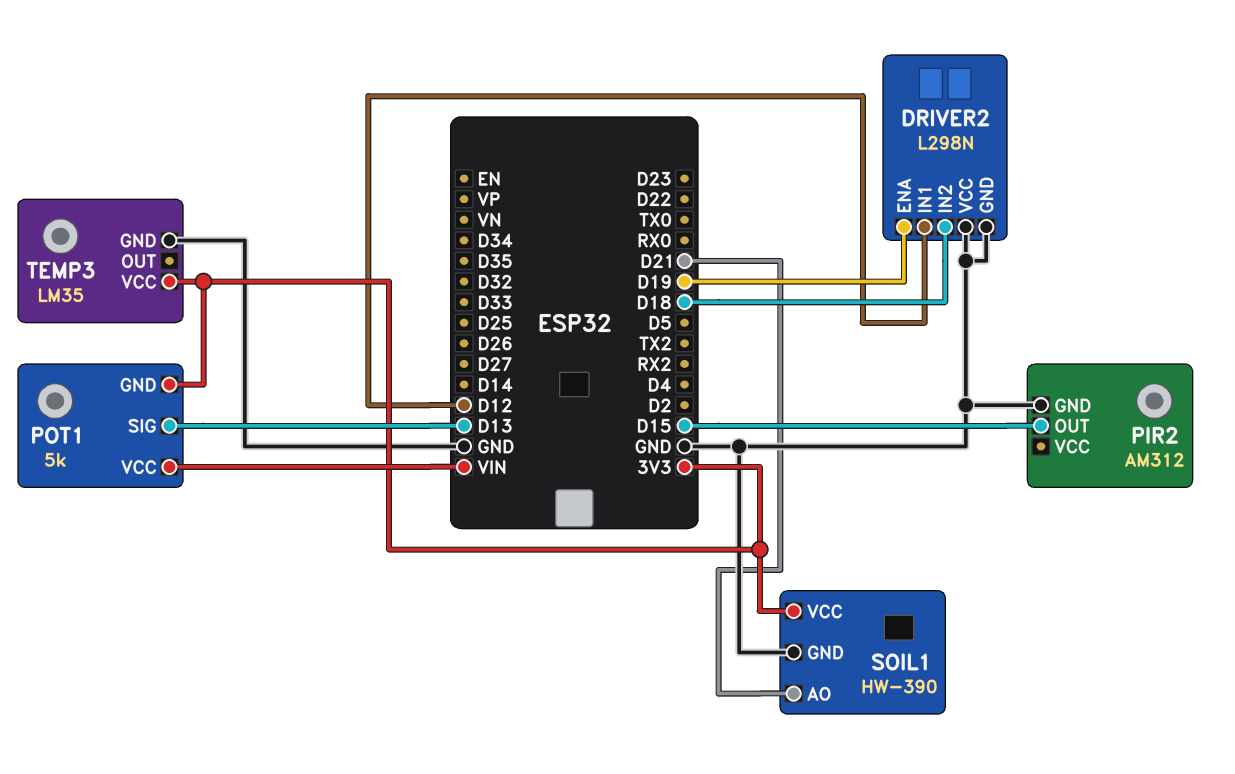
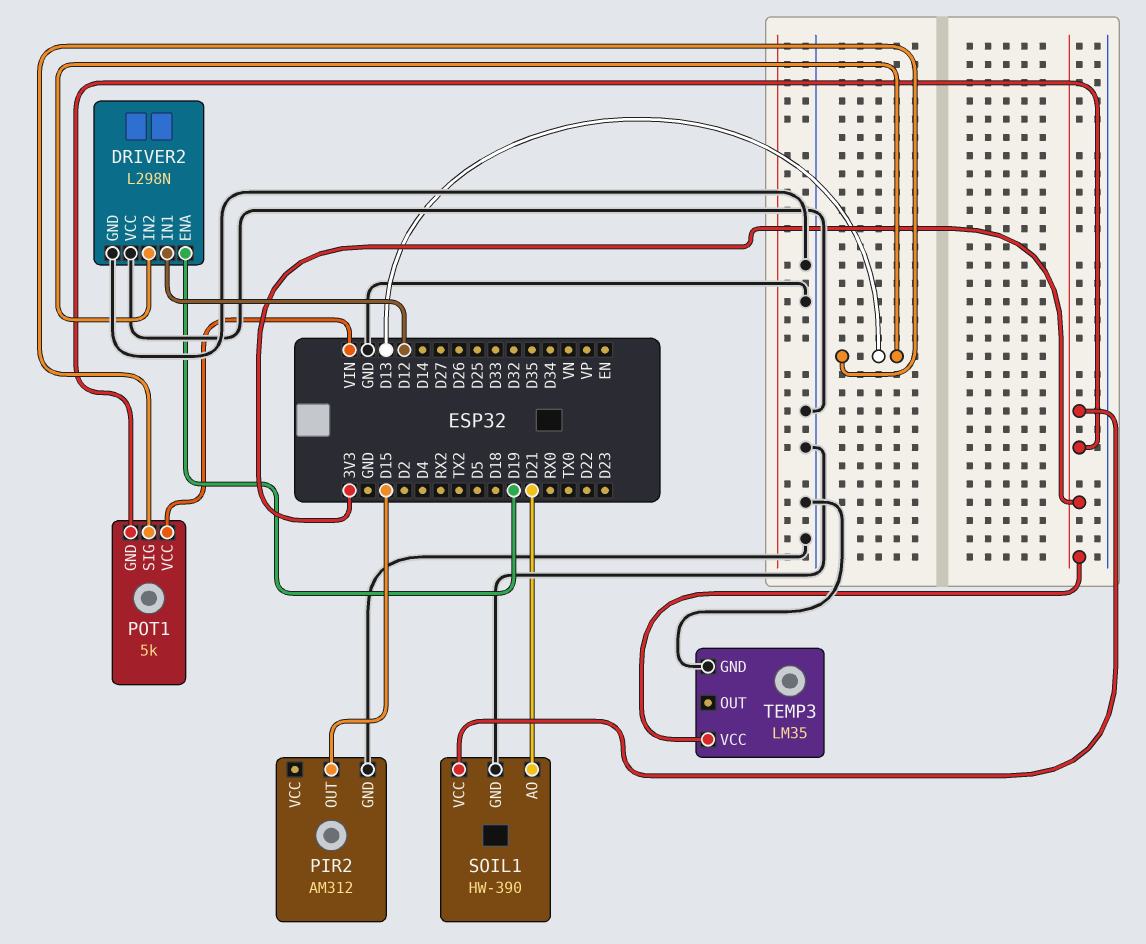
DRIVER2 pin IN2: D18 -> D13

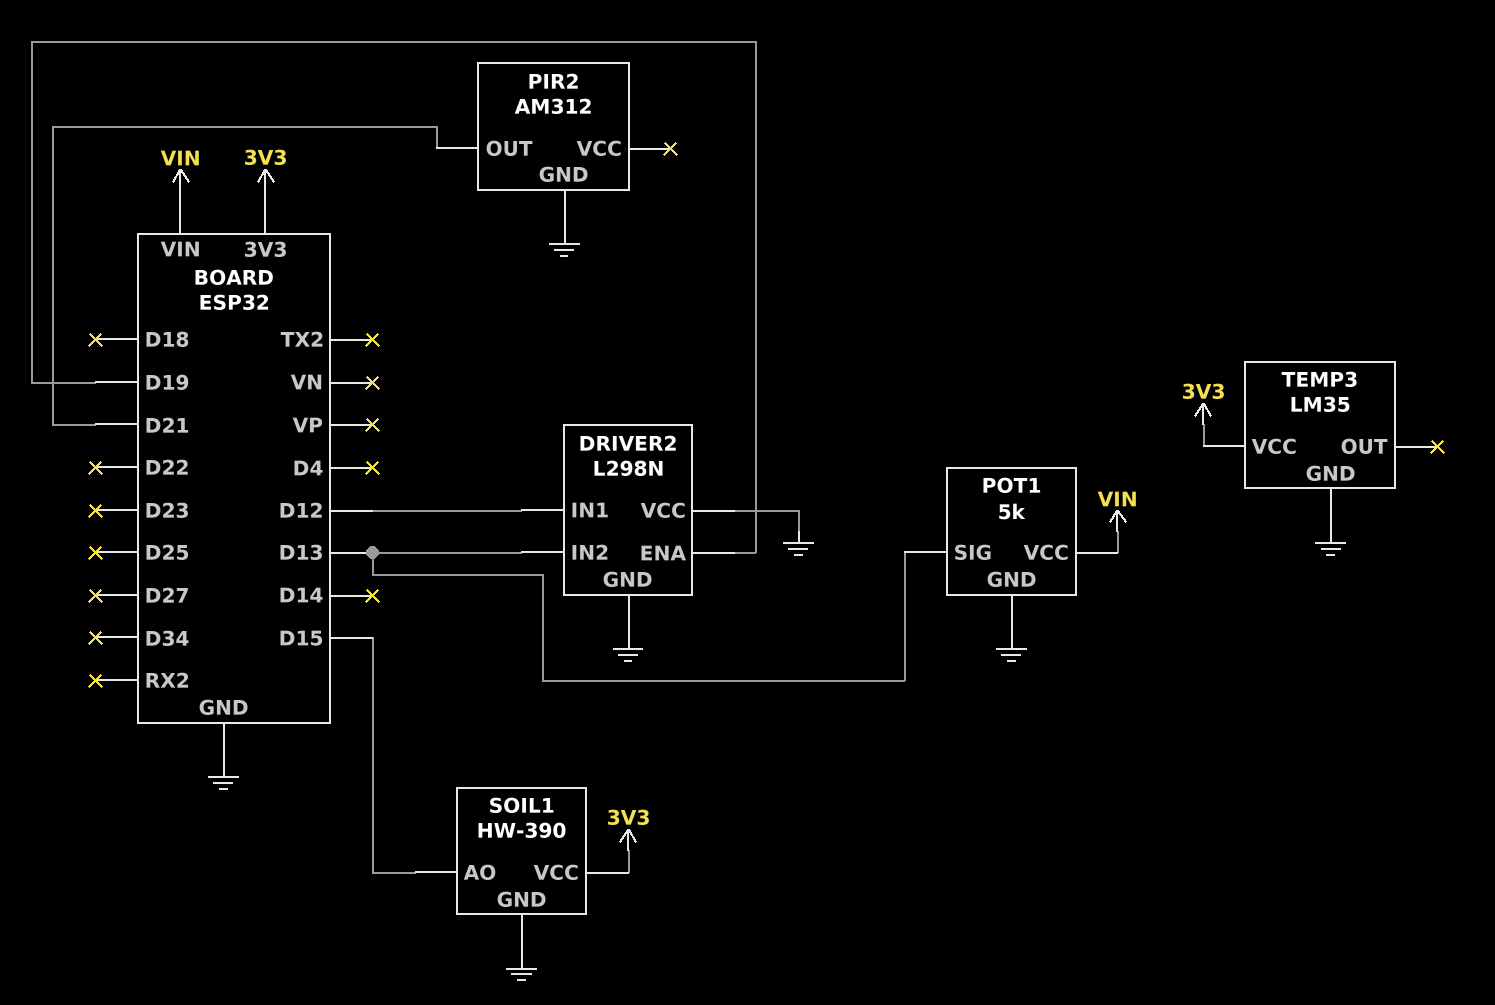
PIR2 pin OUT: D15 -> D21
POT1 pin GND: 3V3 -> GND
SOIL1 pin AO: D21 -> D15

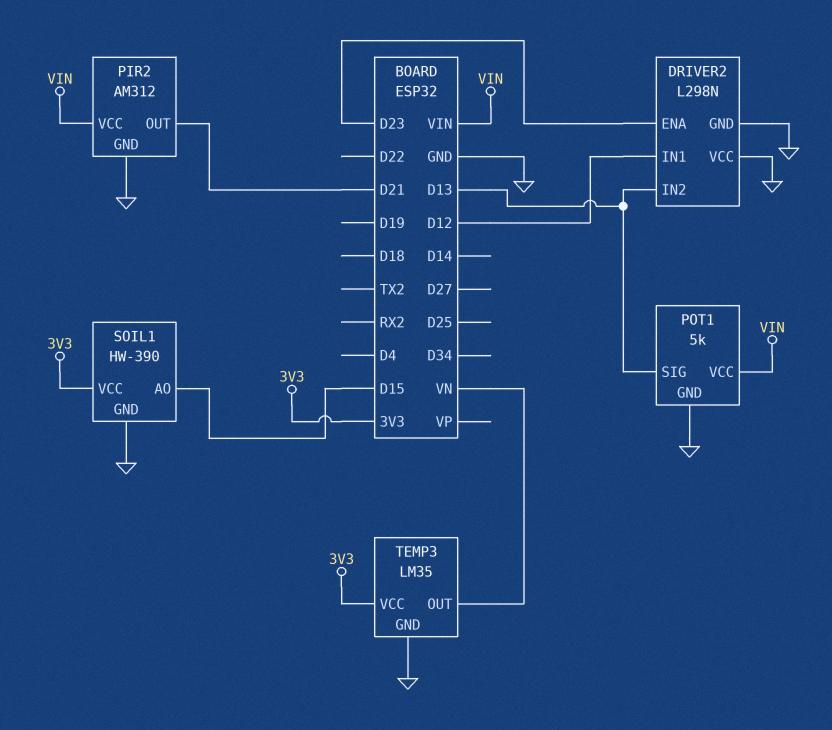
DRIVER2 pin ENA: D19 -> D23
PIR2 pin VCC: none -> VIN
TEMP3 pin OUT: none -> VN

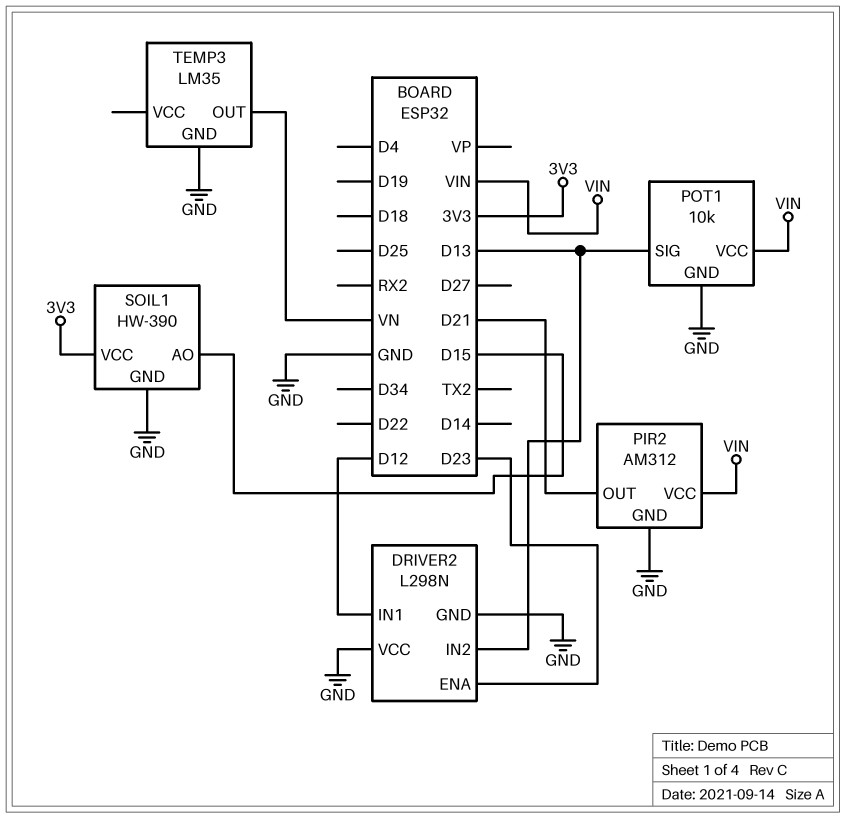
POT1: 5k -> 10k
TEMP3 pin VCC: 3V3 -> none

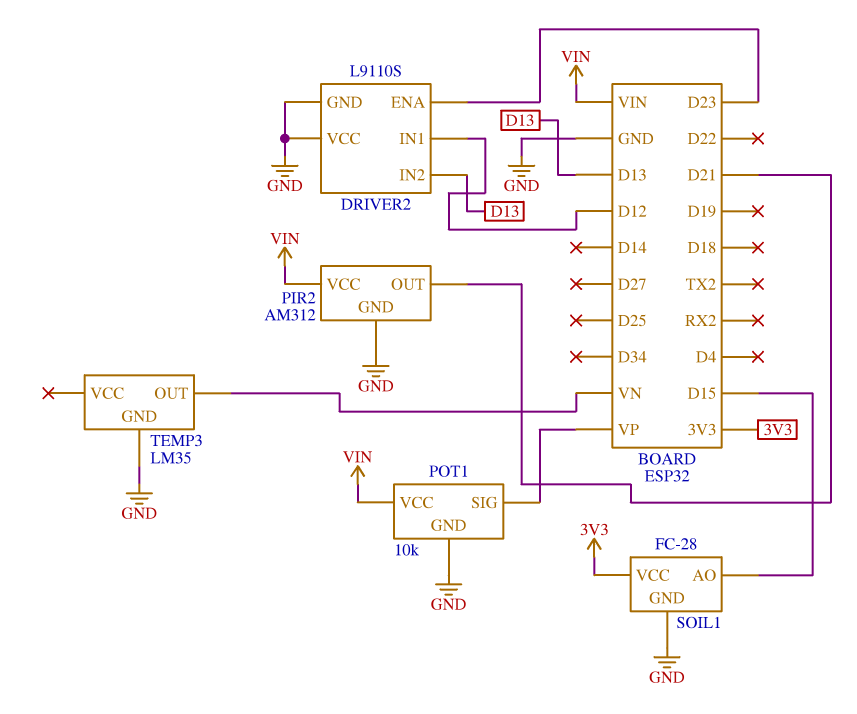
DRIVER2: L298N -> L9110S
POT1 pin SIG: D13 -> VP
SOIL1: HW-390 -> FC-28

